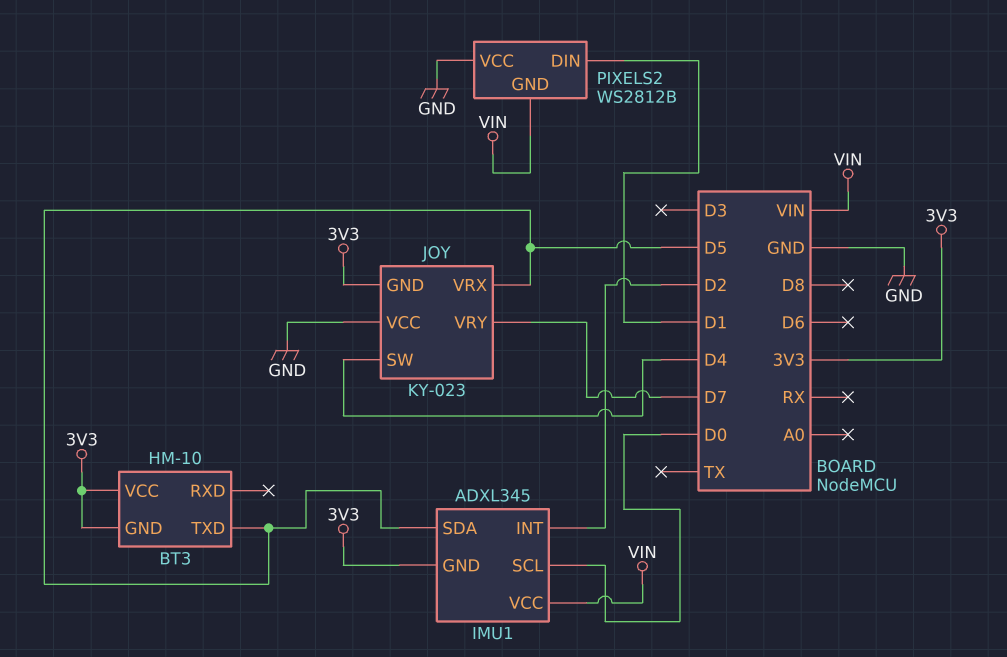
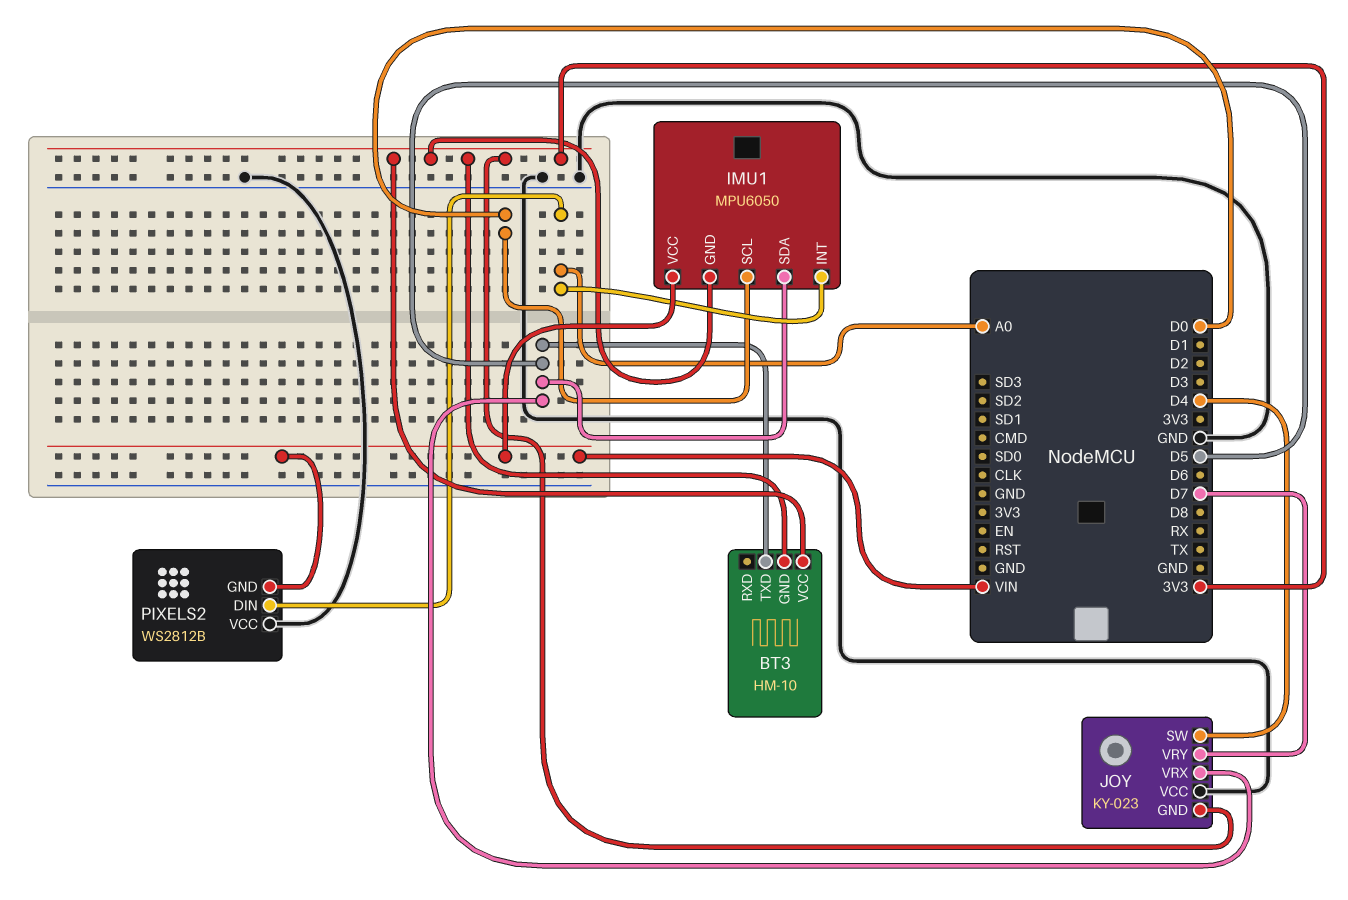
IMU1: ADXL345 -> MPU6050
IMU1 pin INT: D2 -> A0
PIXELS2 pin DIN: D1 -> A0

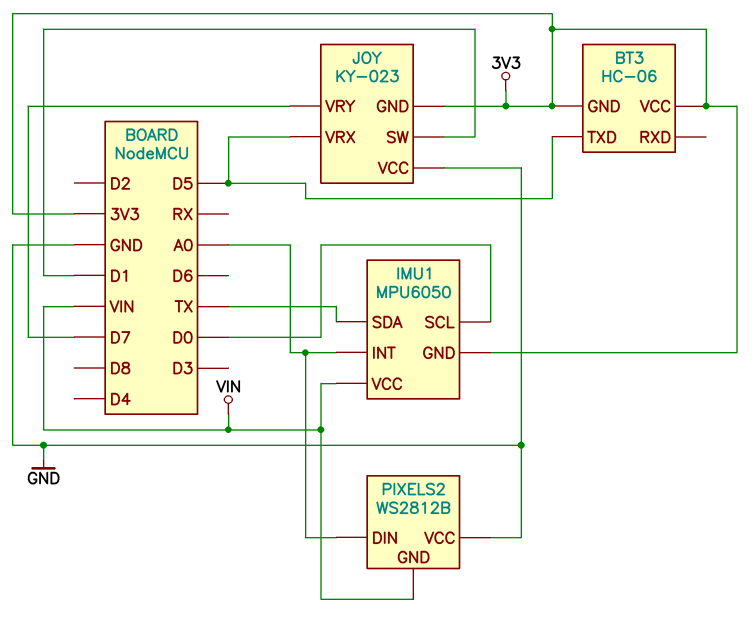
BT3: HM-10 -> HC-06
IMU1 pin SDA: D5 -> TX
JOY pin SW: D4 -> D1

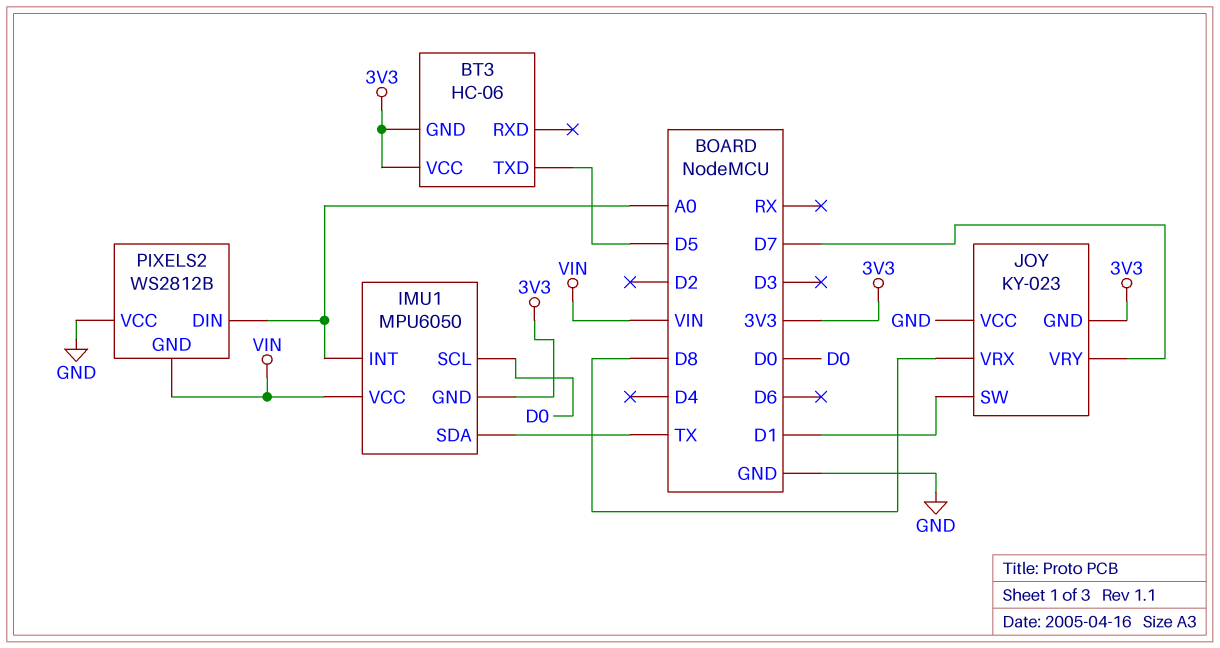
JOY pin VRX: D5 -> D8

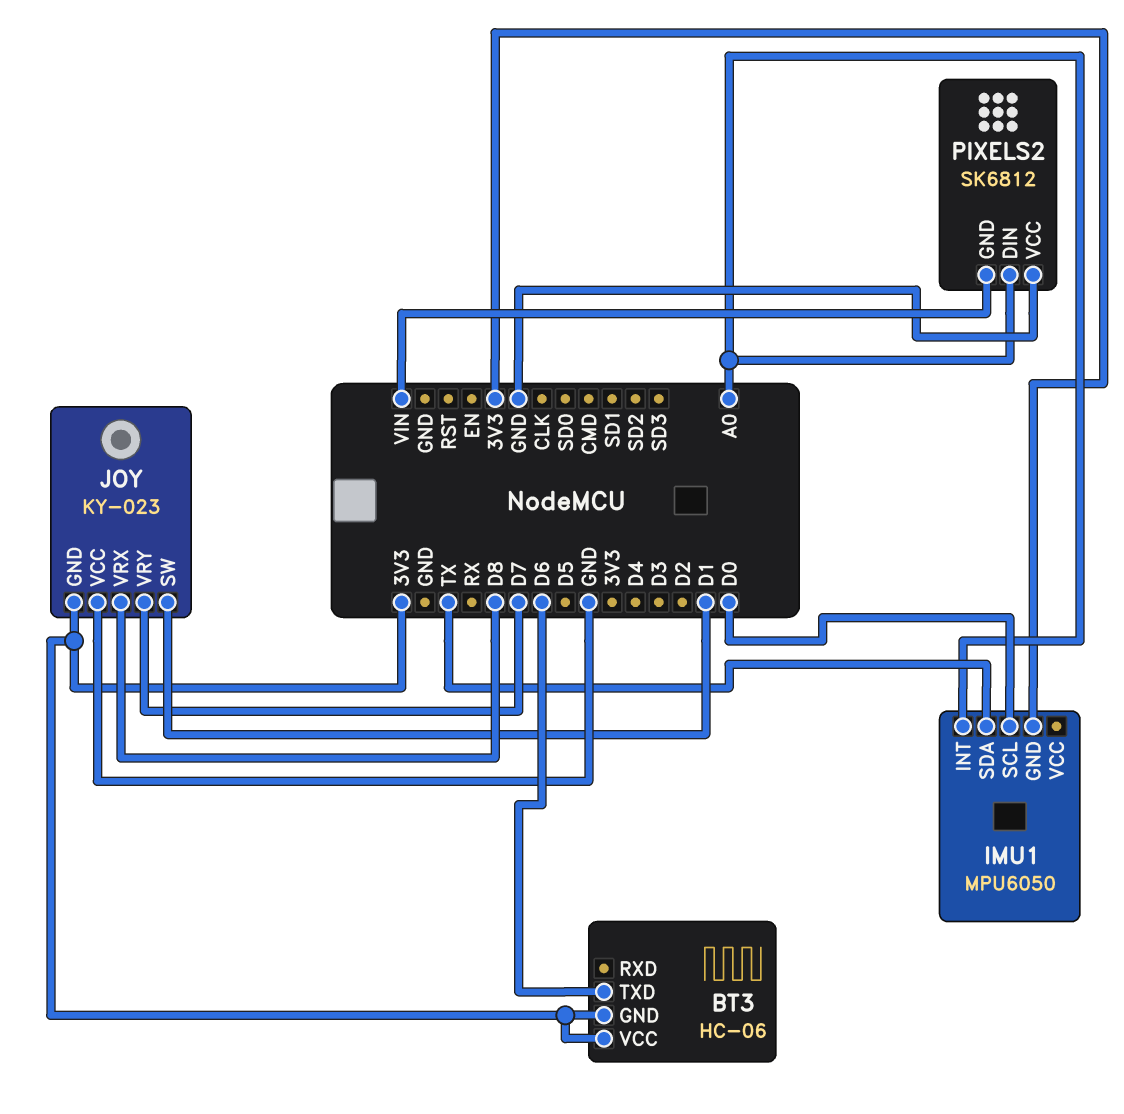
BT3 pin TXD: D5 -> D6
IMU1 pin VCC: VIN -> none
PIXELS2: WS2812B -> SK6812

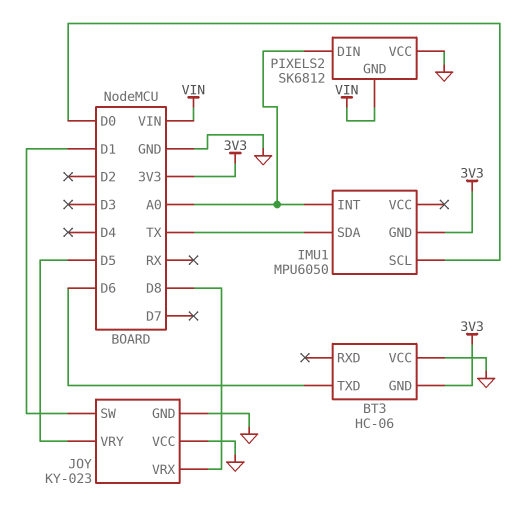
BT3 pin VCC: 3V3 -> GND
JOY pin GND: 3V3 -> GND
JOY pin VRY: D7 -> D5

